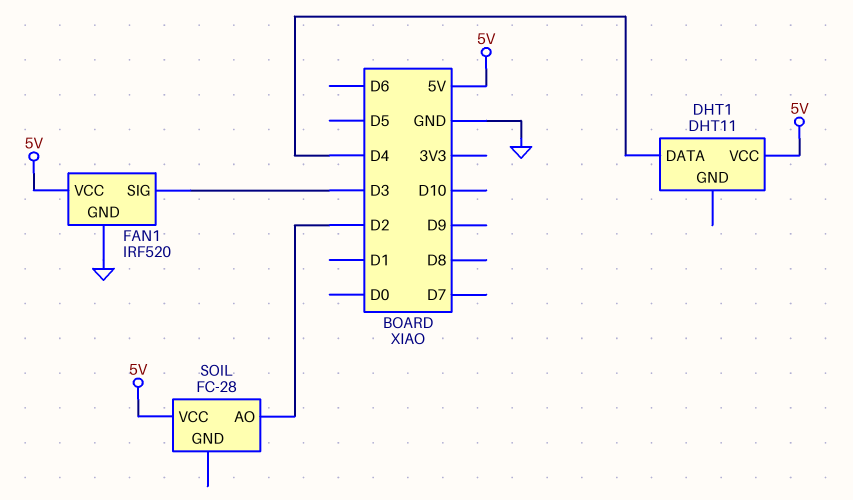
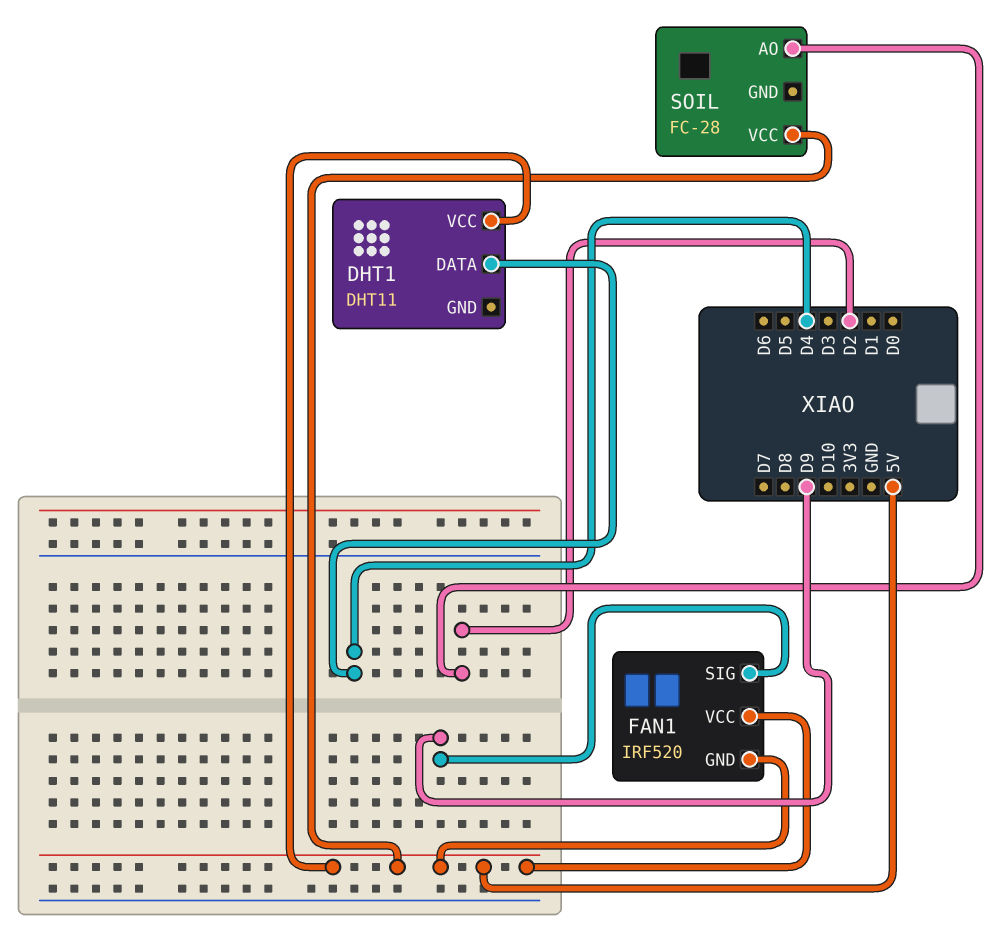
FAN1 pin GND: GND -> 5V
FAN1 pin SIG: D3 -> D9

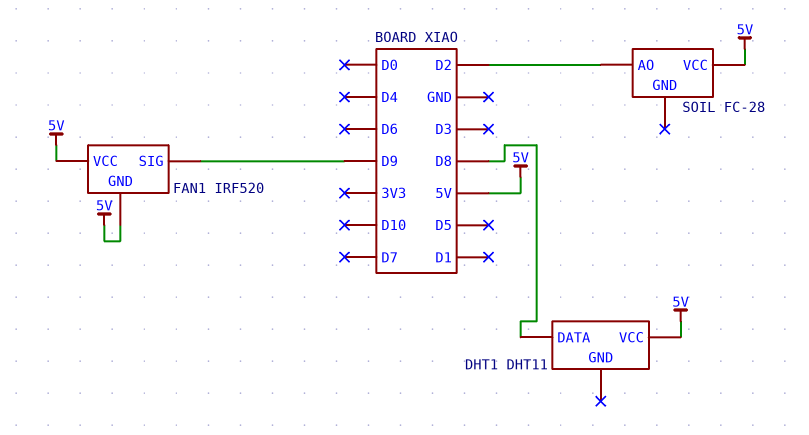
DHT1 pin DATA: D4 -> D8

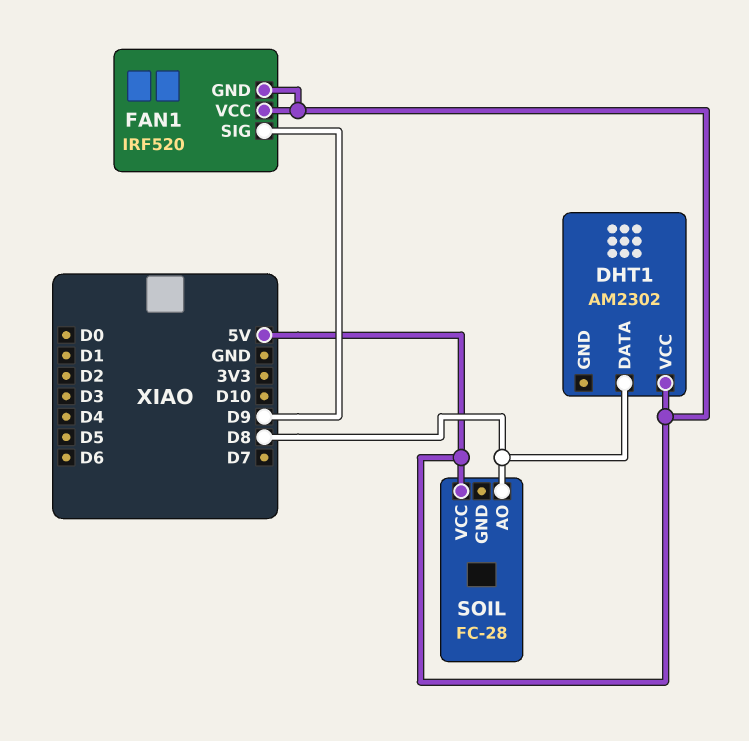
DHT1: DHT11 -> AM2302
SOIL pin AO: D2 -> D8

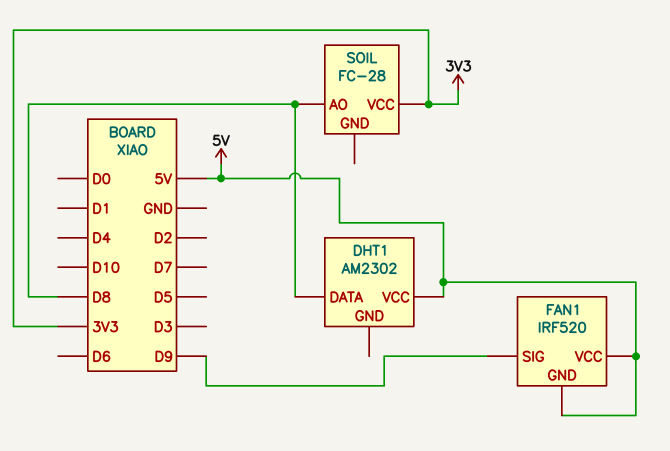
SOIL pin VCC: 5V -> 3V3

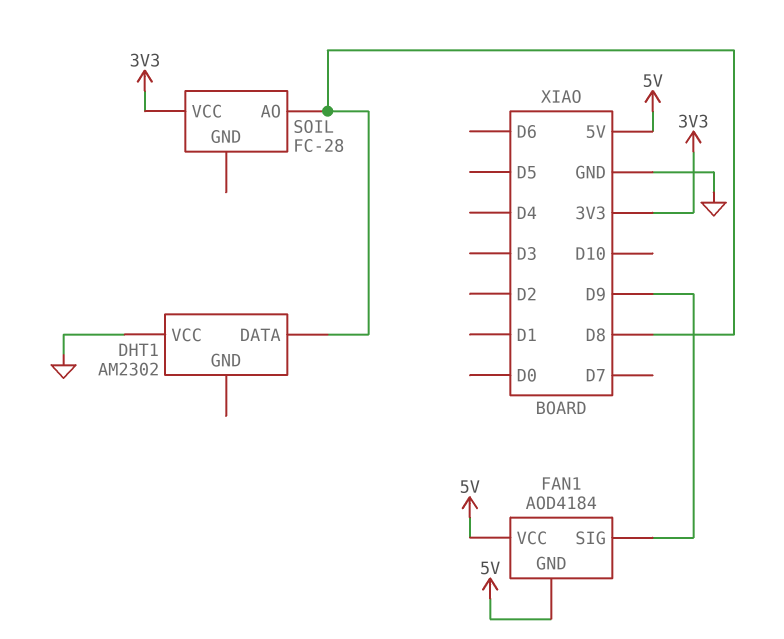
DHT1 pin VCC: 5V -> GND
FAN1: IRF520 -> AOD4184

